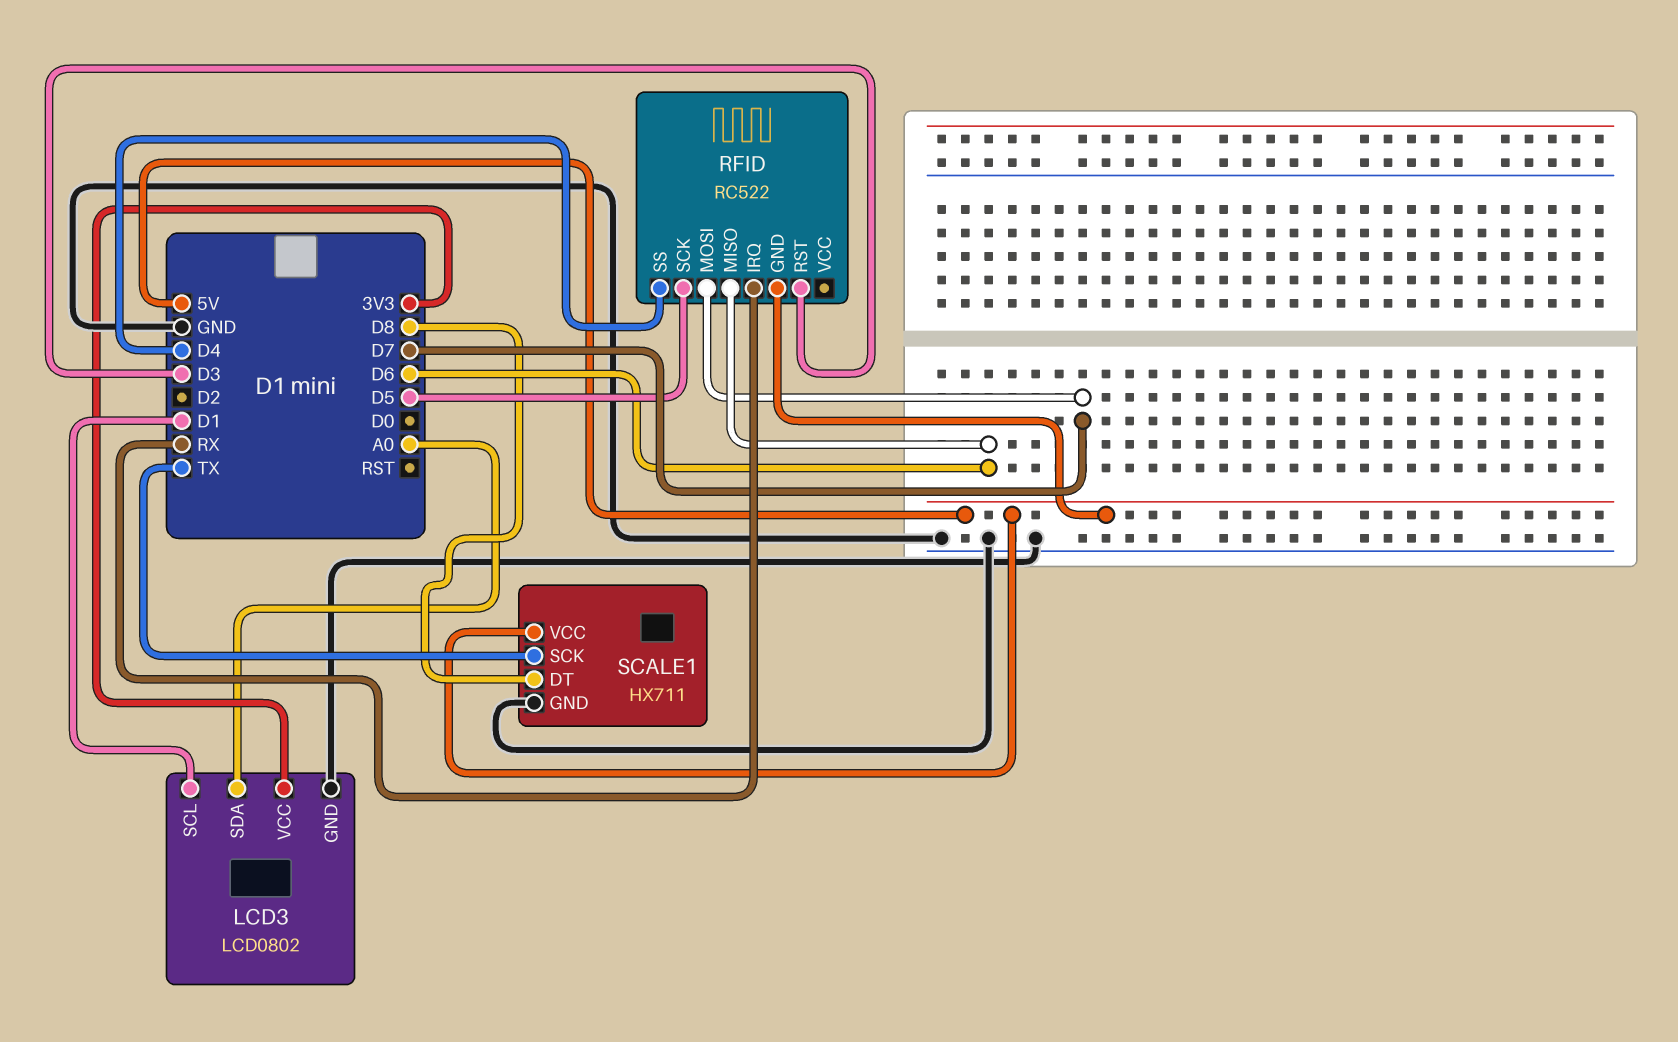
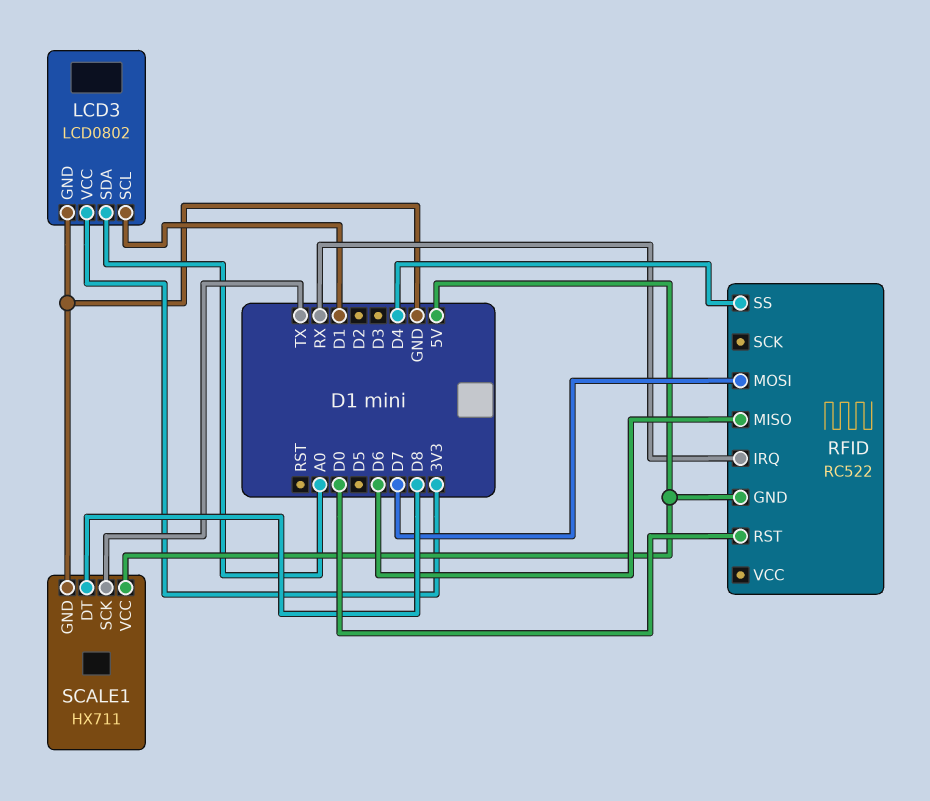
RFID pin RST: D3 -> D0
RFID pin SCK: D5 -> none

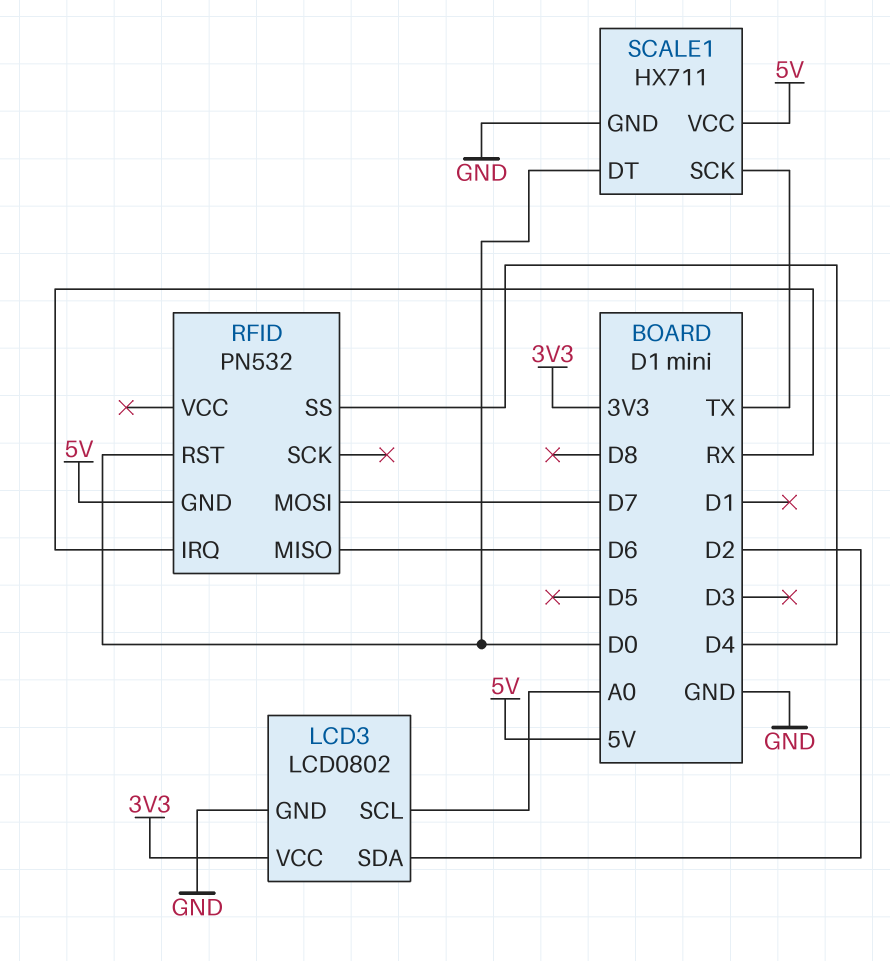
LCD3 pin SCL: D1 -> A0
LCD3 pin SDA: A0 -> D2
RFID: RC522 -> PN532
SCALE1 pin DT: D8 -> D0

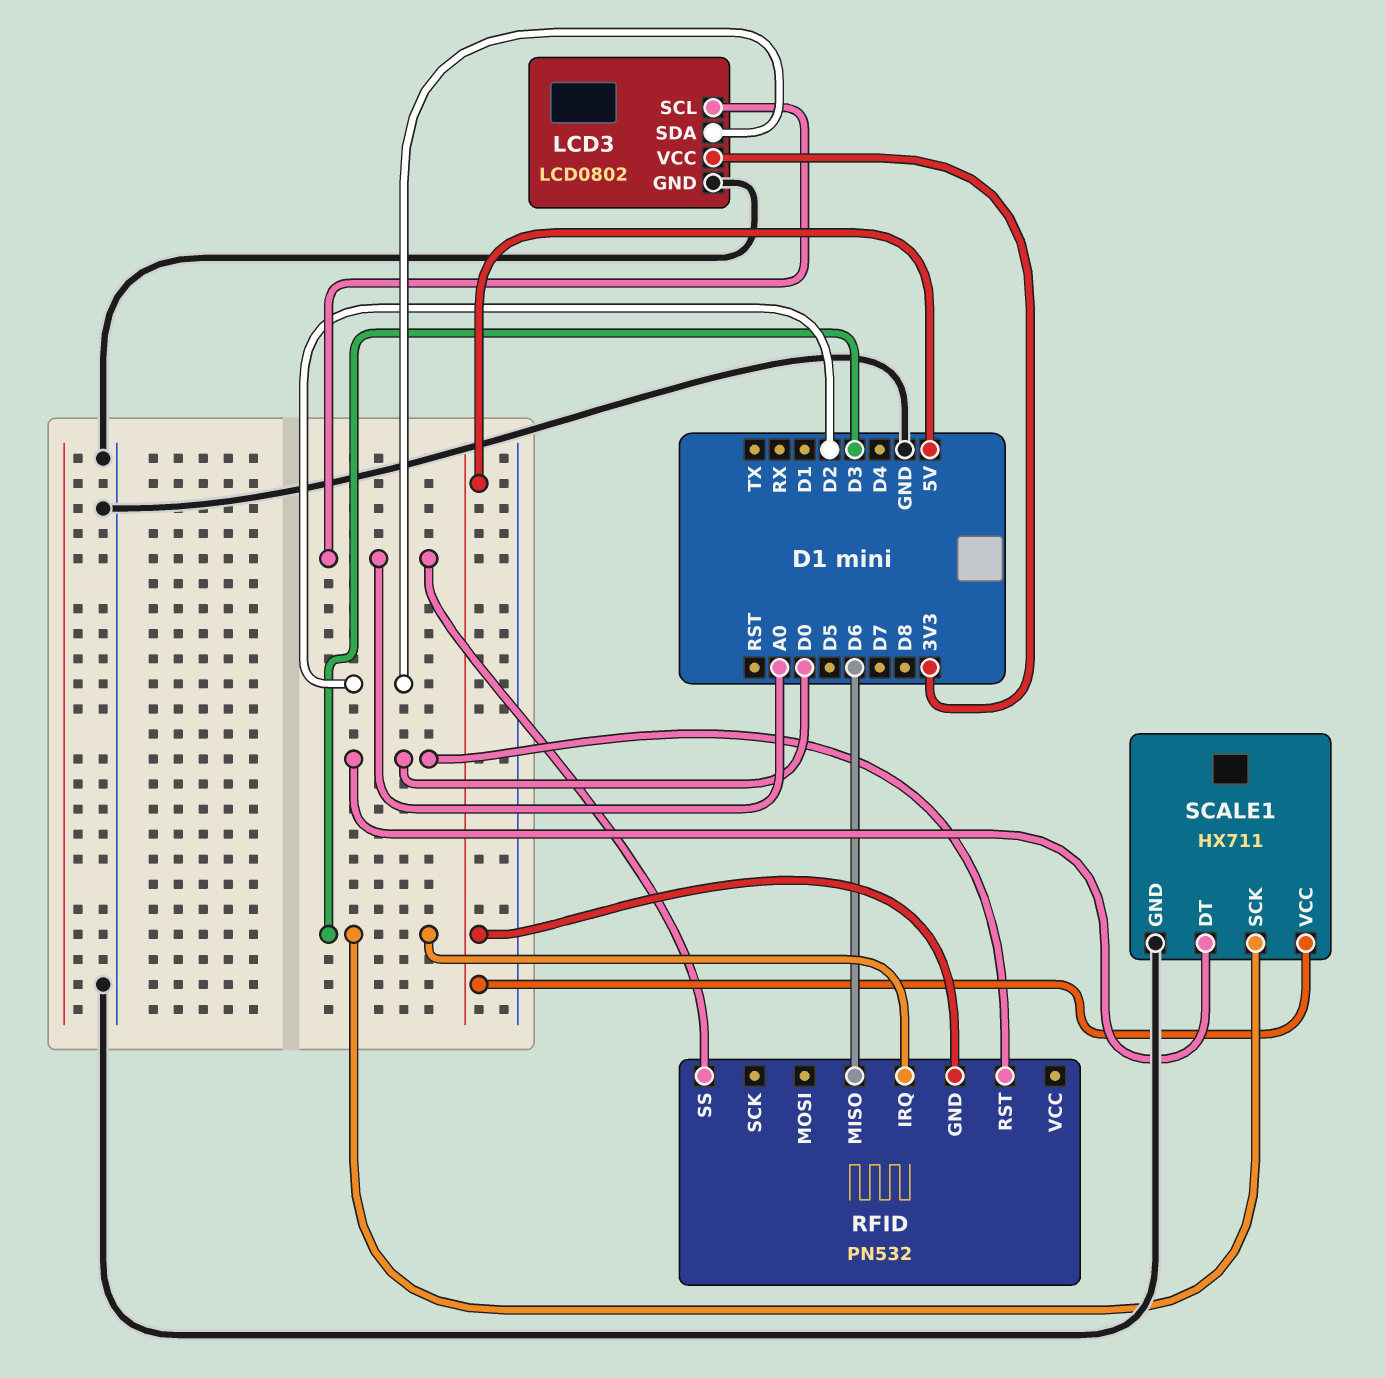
RFID pin IRQ: RX -> D3
RFID pin MOSI: D7 -> none
RFID pin SS: D4 -> A0
SCALE1 pin SCK: TX -> D3

